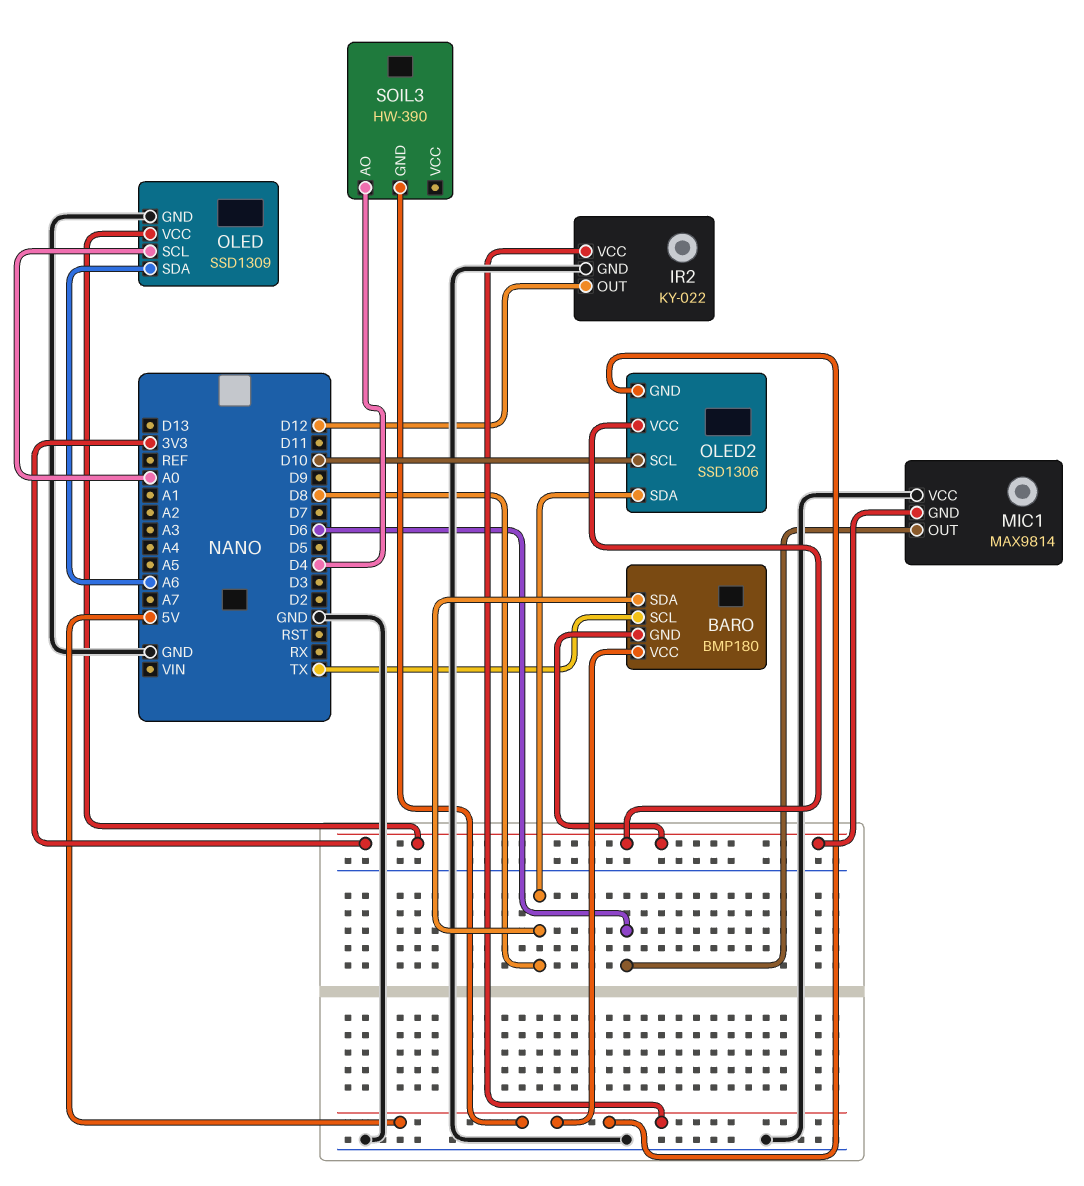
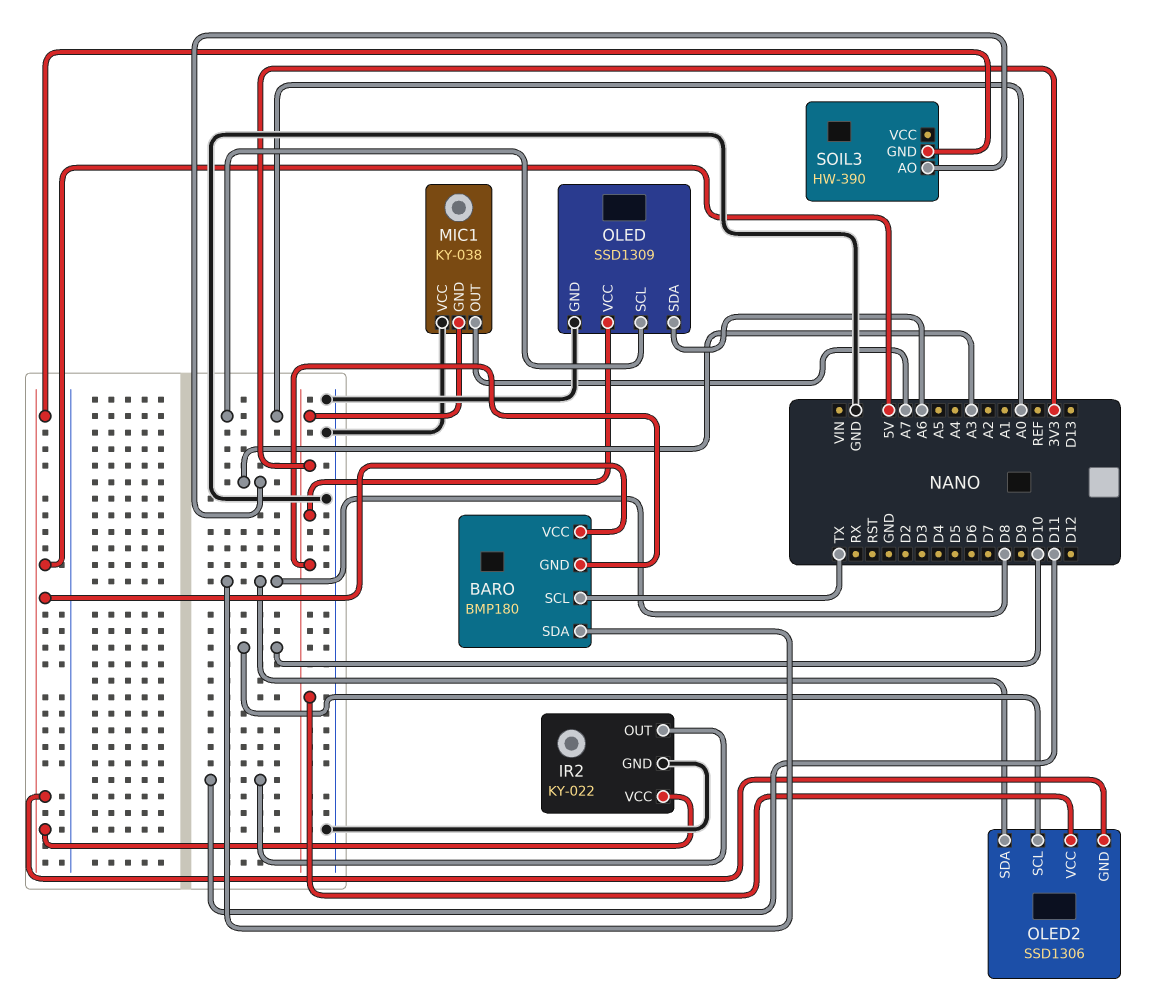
IR2 pin OUT: D12 -> D11
MIC1: MAX9814 -> KY-038
MIC1 pin OUT: D6 -> A7
SOIL3 pin AO: D4 -> A3

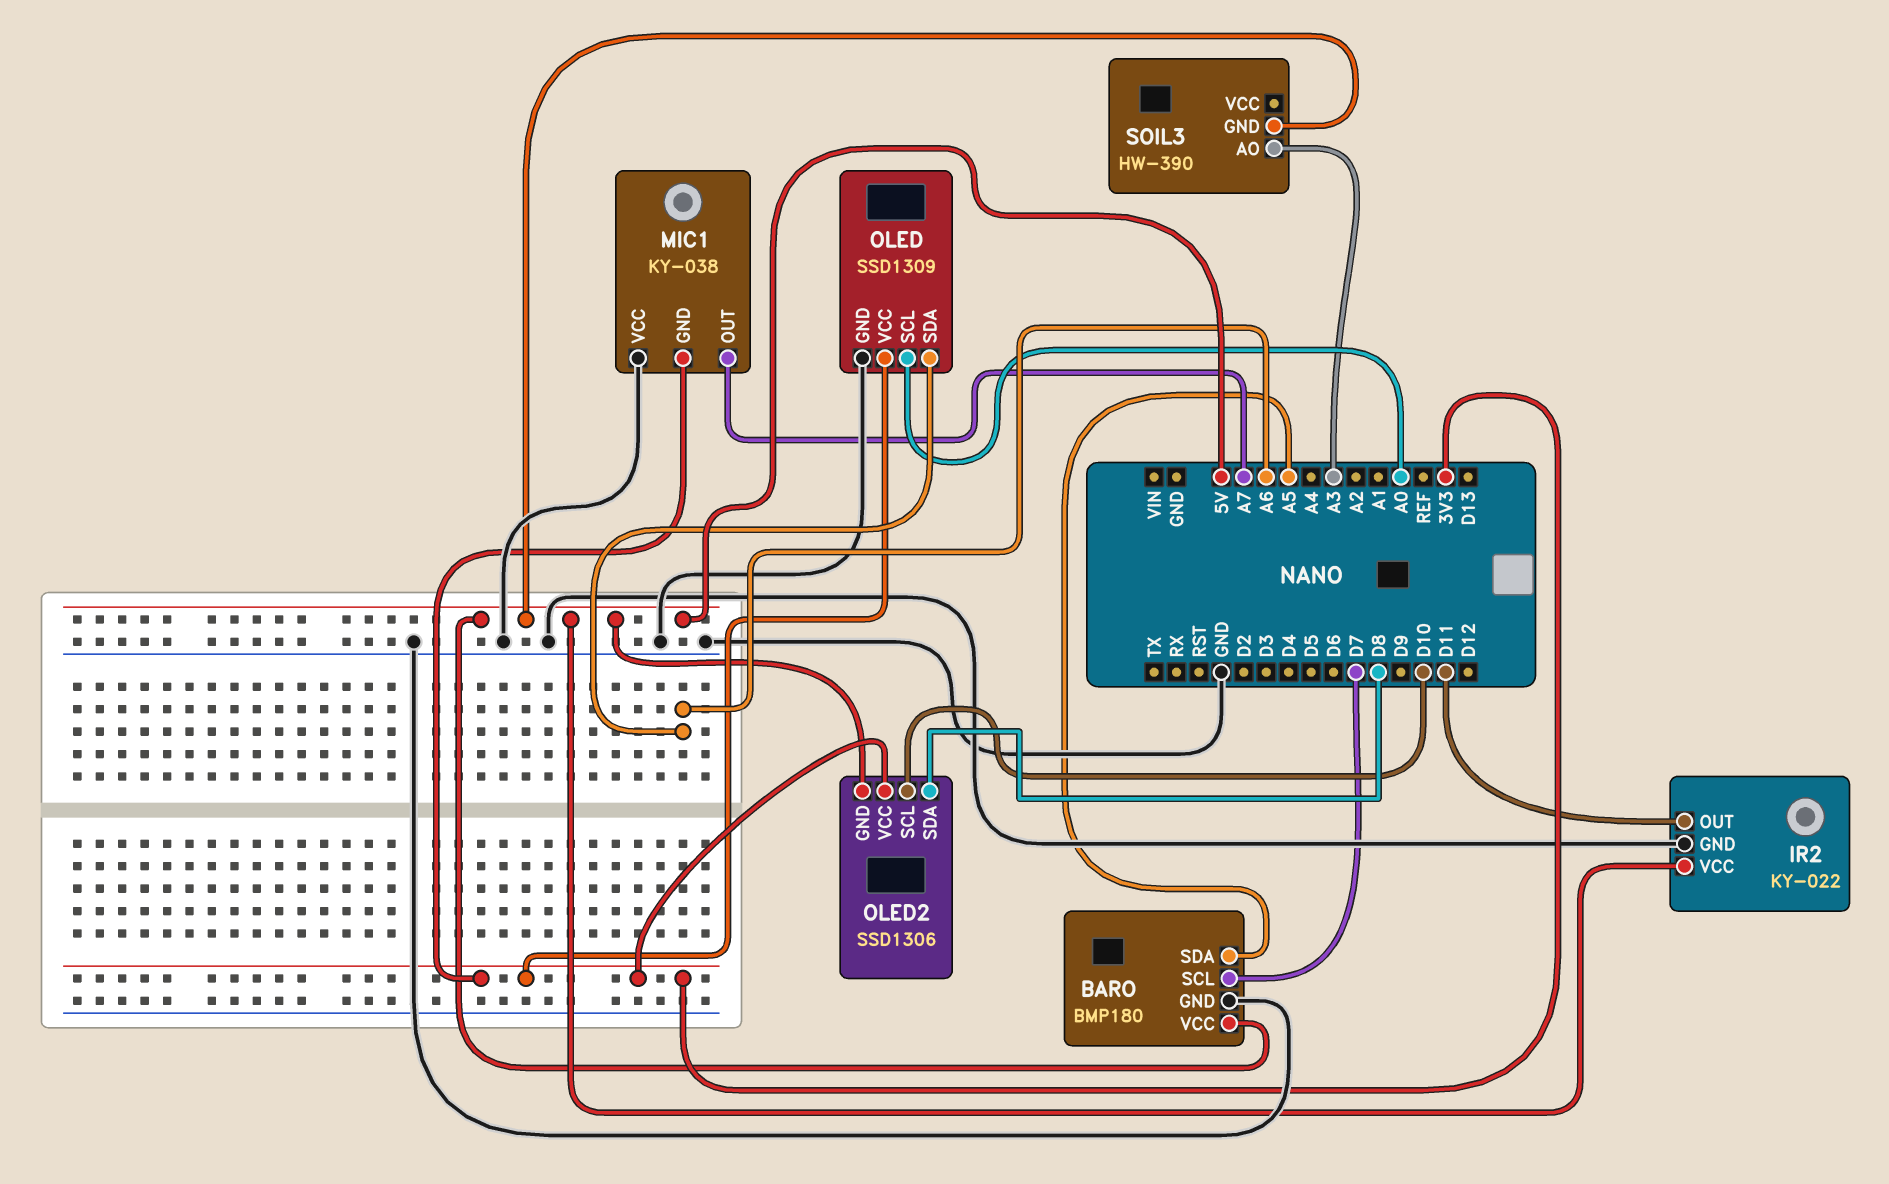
BARO pin GND: 3V3 -> GND
BARO pin SCL: TX -> D7
BARO pin SDA: D8 -> A5

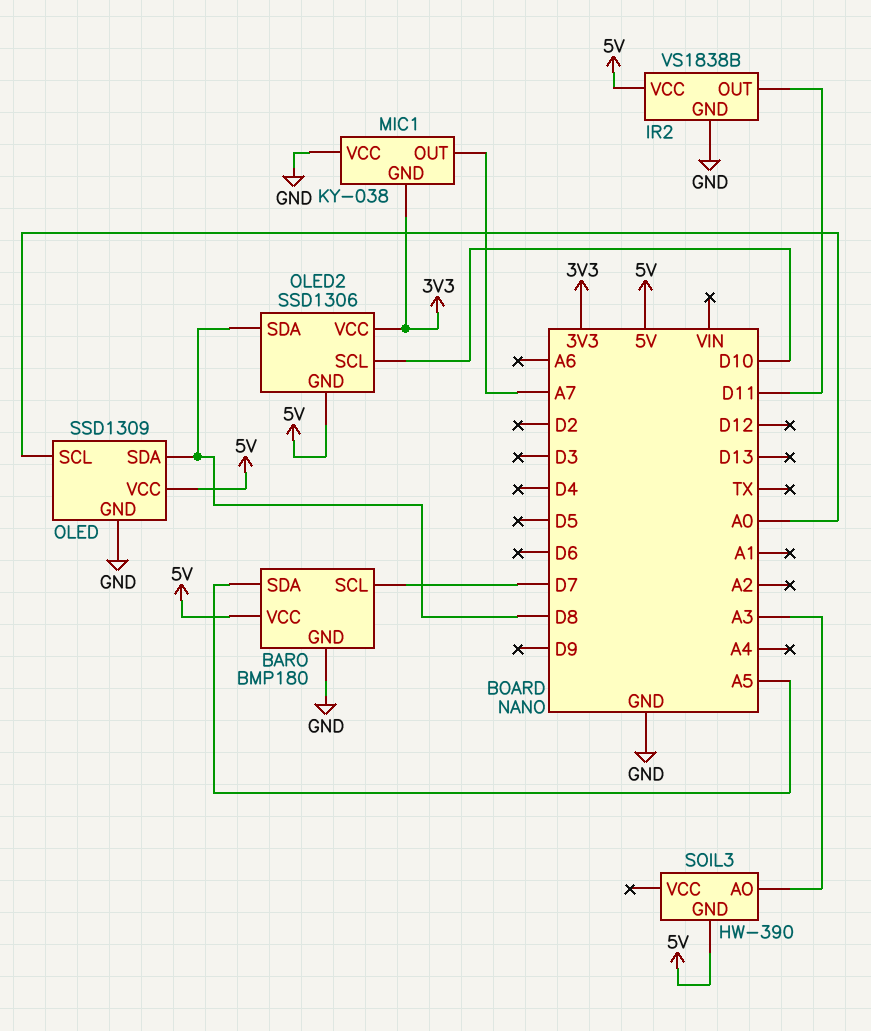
IR2: KY-022 -> VS1838B
OLED pin SDA: A6 -> D8
OLED pin VCC: 3V3 -> 5V

